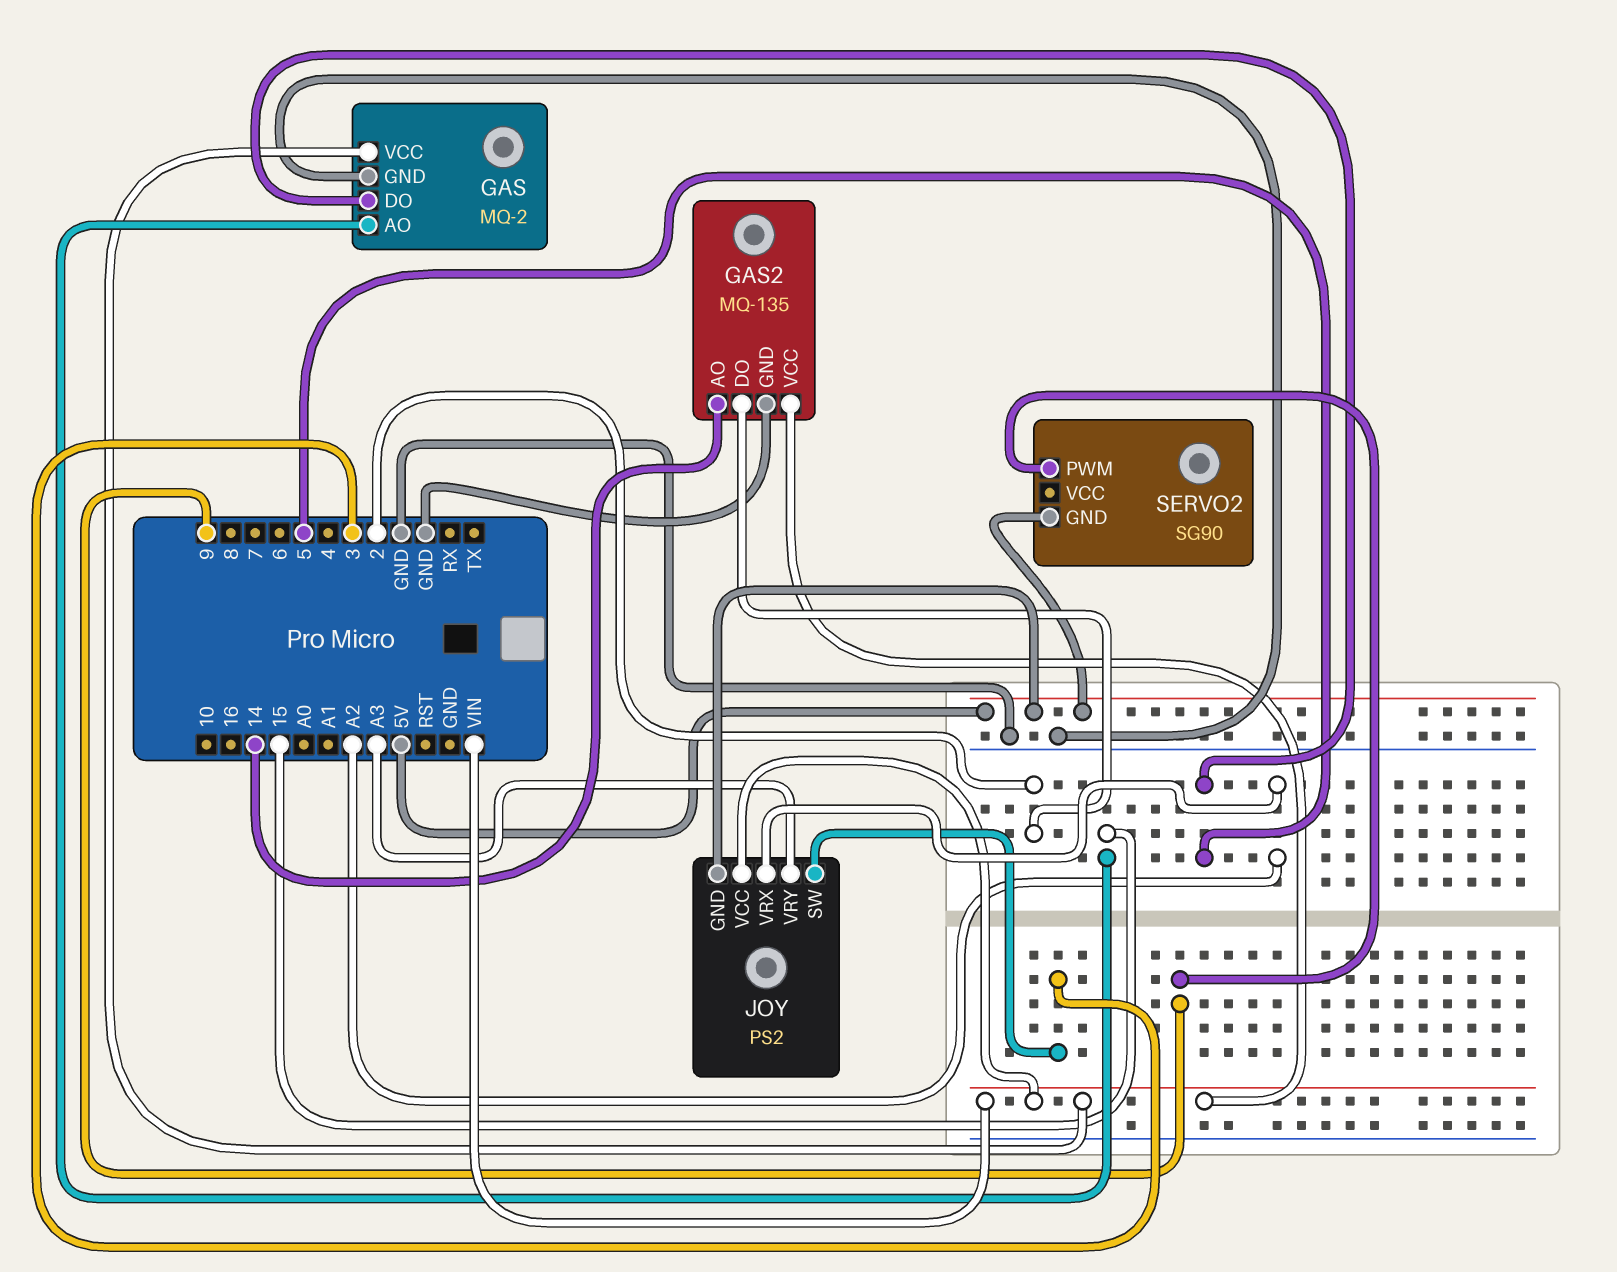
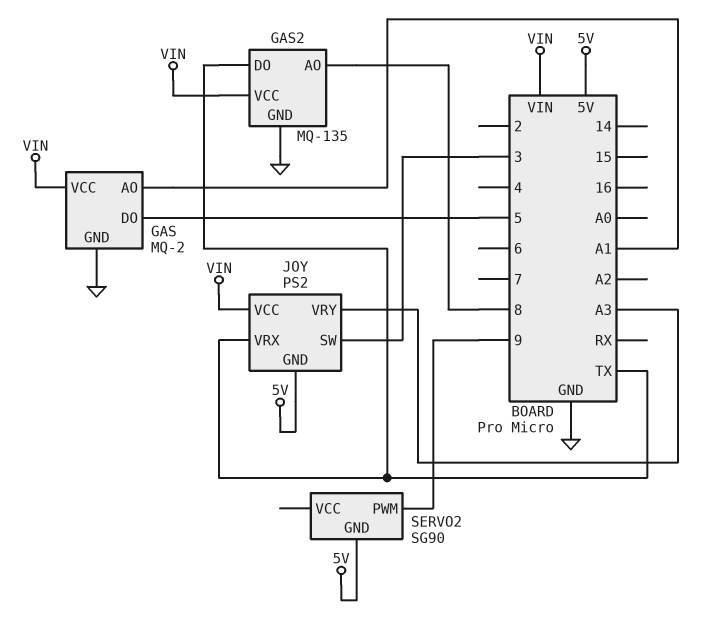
GAS pin AO: 15 -> A1
GAS2 pin AO: 14 -> 8
GAS2 pin DO: 2 -> TX
JOY pin VRX: A2 -> TX

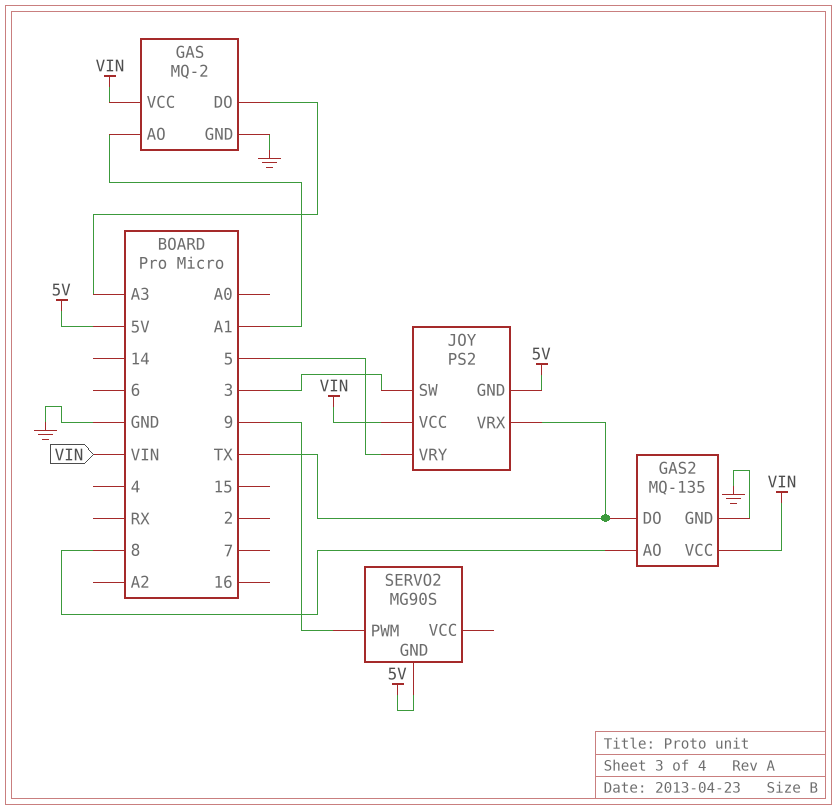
GAS pin DO: 5 -> A3
JOY pin VRY: A3 -> 5
SERVO2: SG90 -> MG90S

